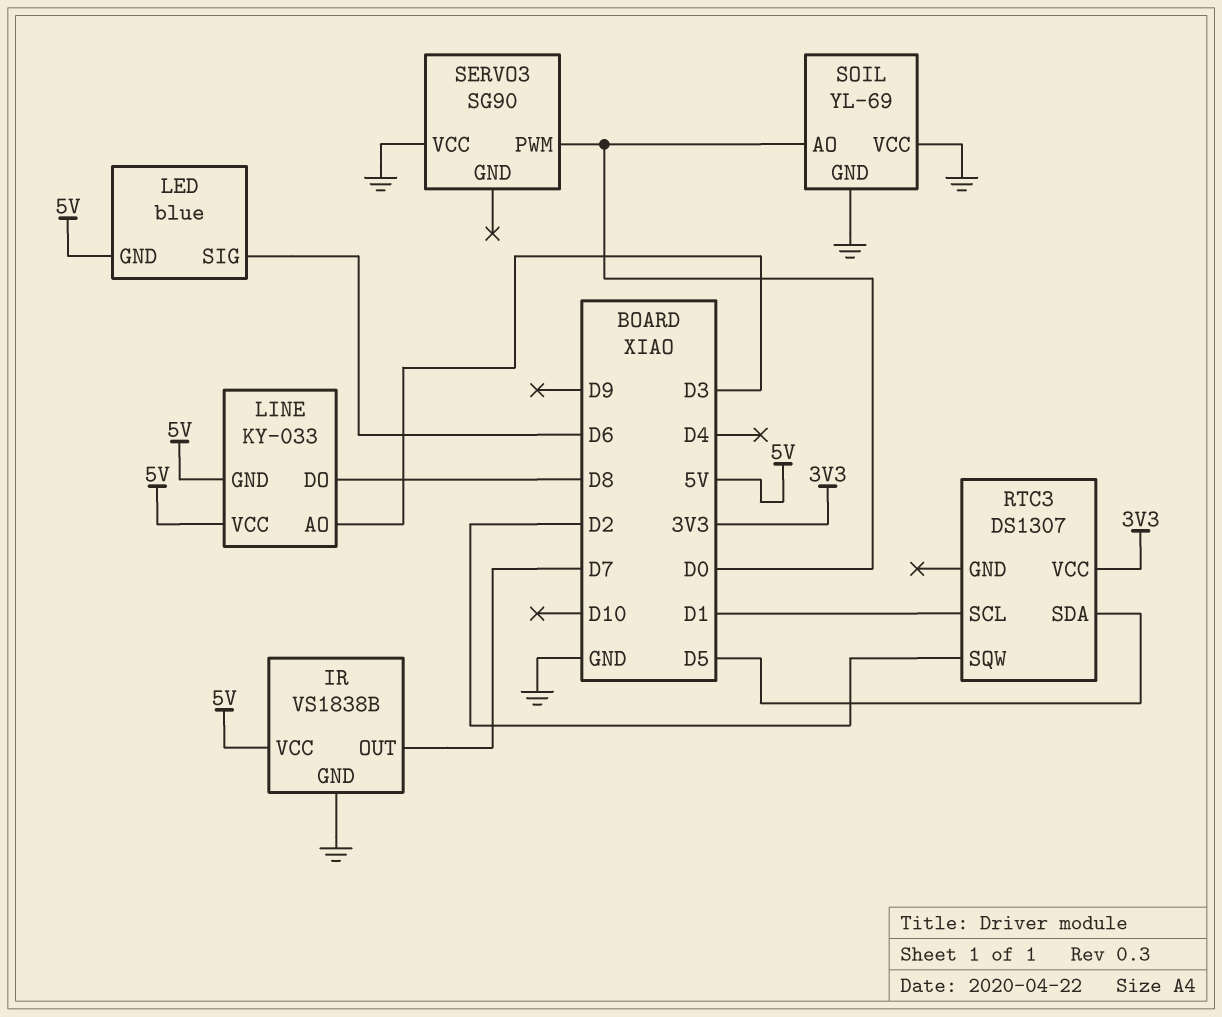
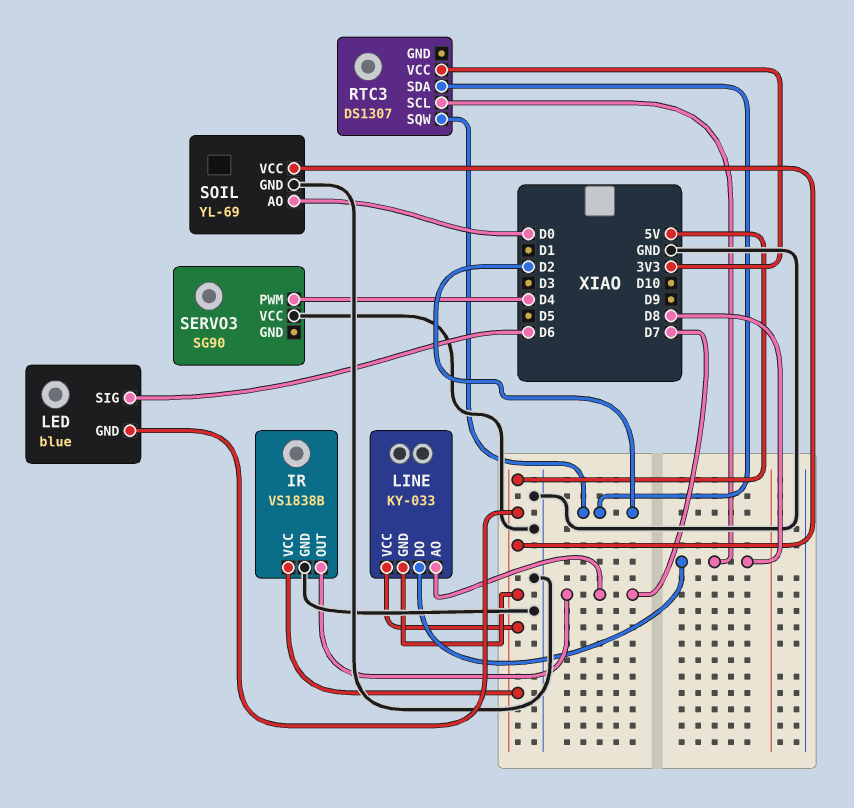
LINE pin AO: D3 -> D7
RTC3 pin SCL: D1 -> D8
RTC3 pin SDA: D5 -> D2
SERVO3 pin PWM: D0 -> D4
SOIL pin VCC: GND -> 5V

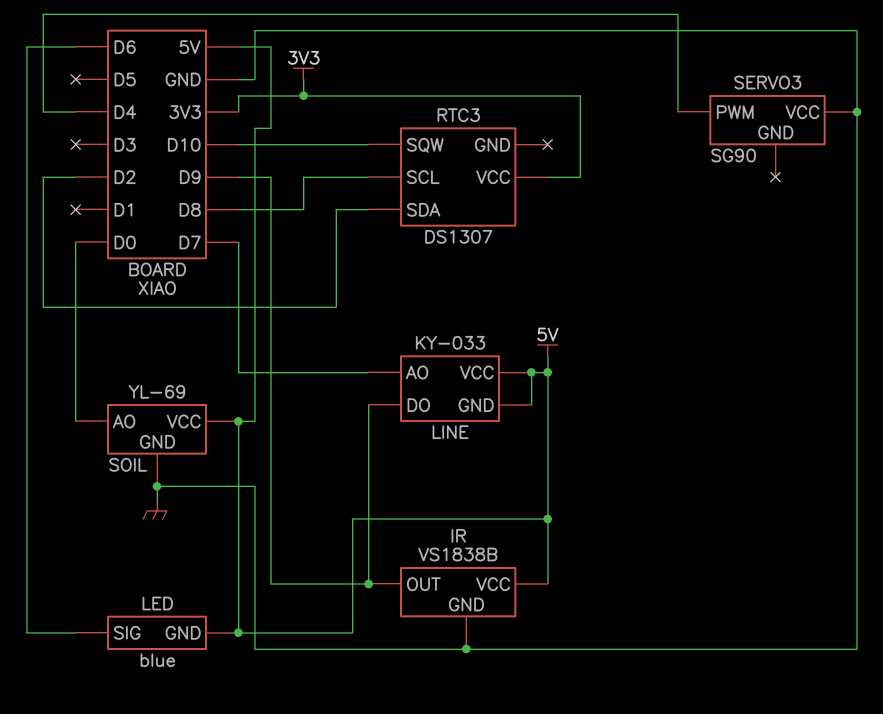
IR pin OUT: D7 -> D9
LINE pin DO: D8 -> D9
RTC3 pin SQW: D2 -> D10

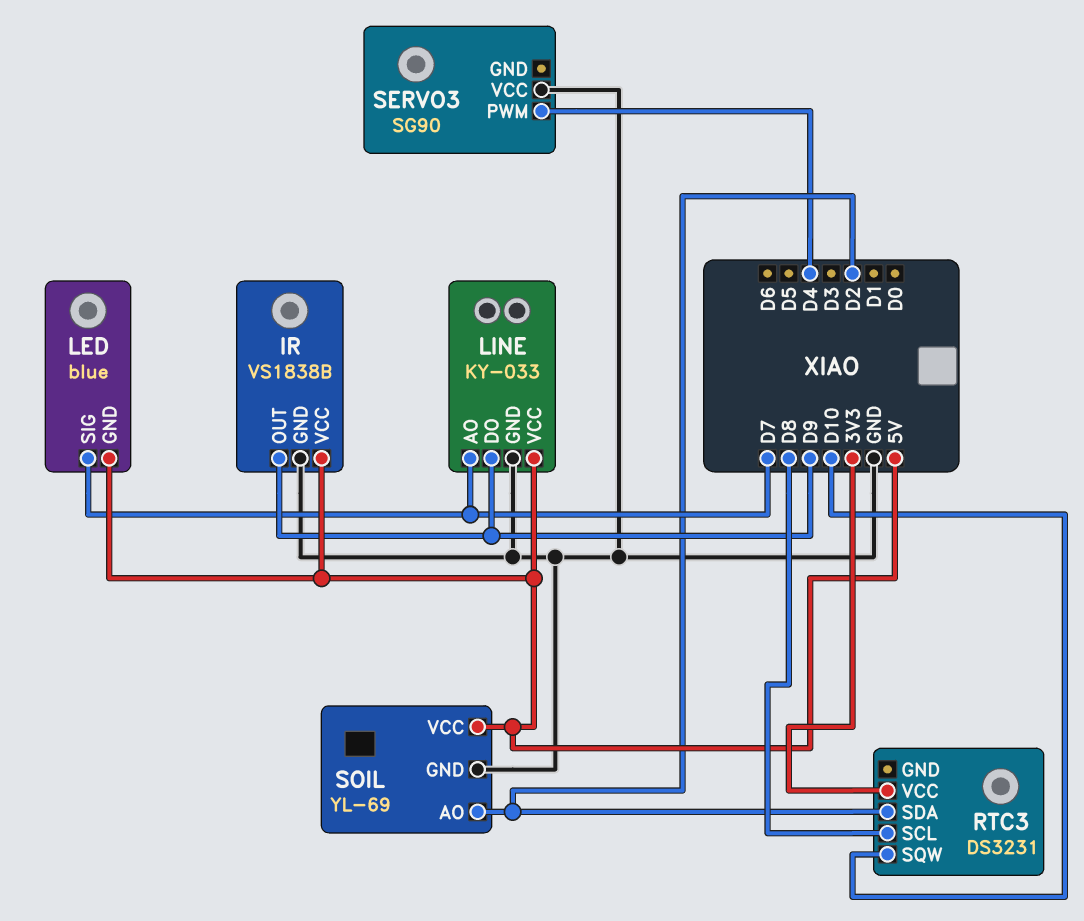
LED pin SIG: D6 -> D7
LINE pin GND: 5V -> GND
RTC3: DS1307 -> DS3231
SOIL pin AO: D0 -> D2

